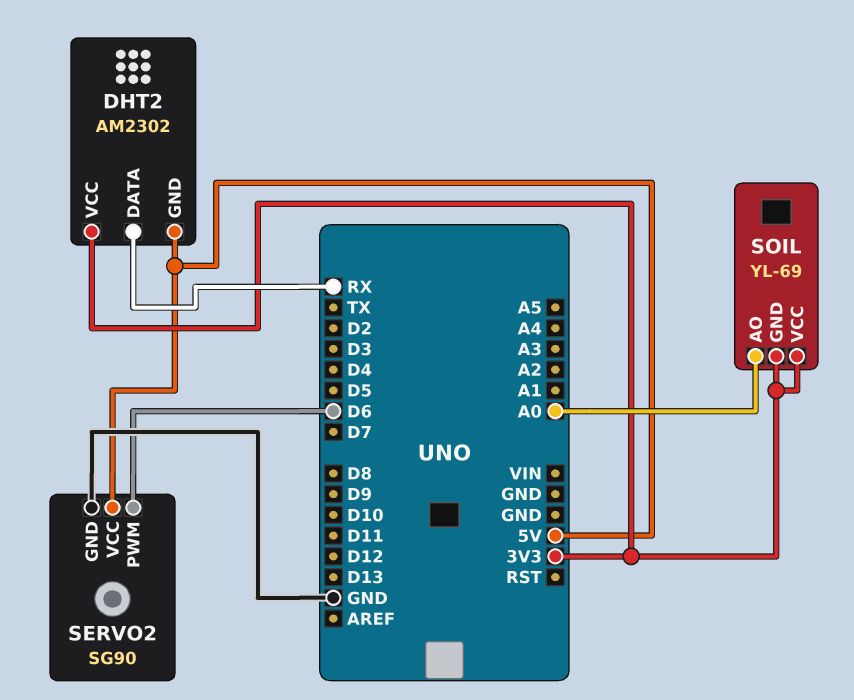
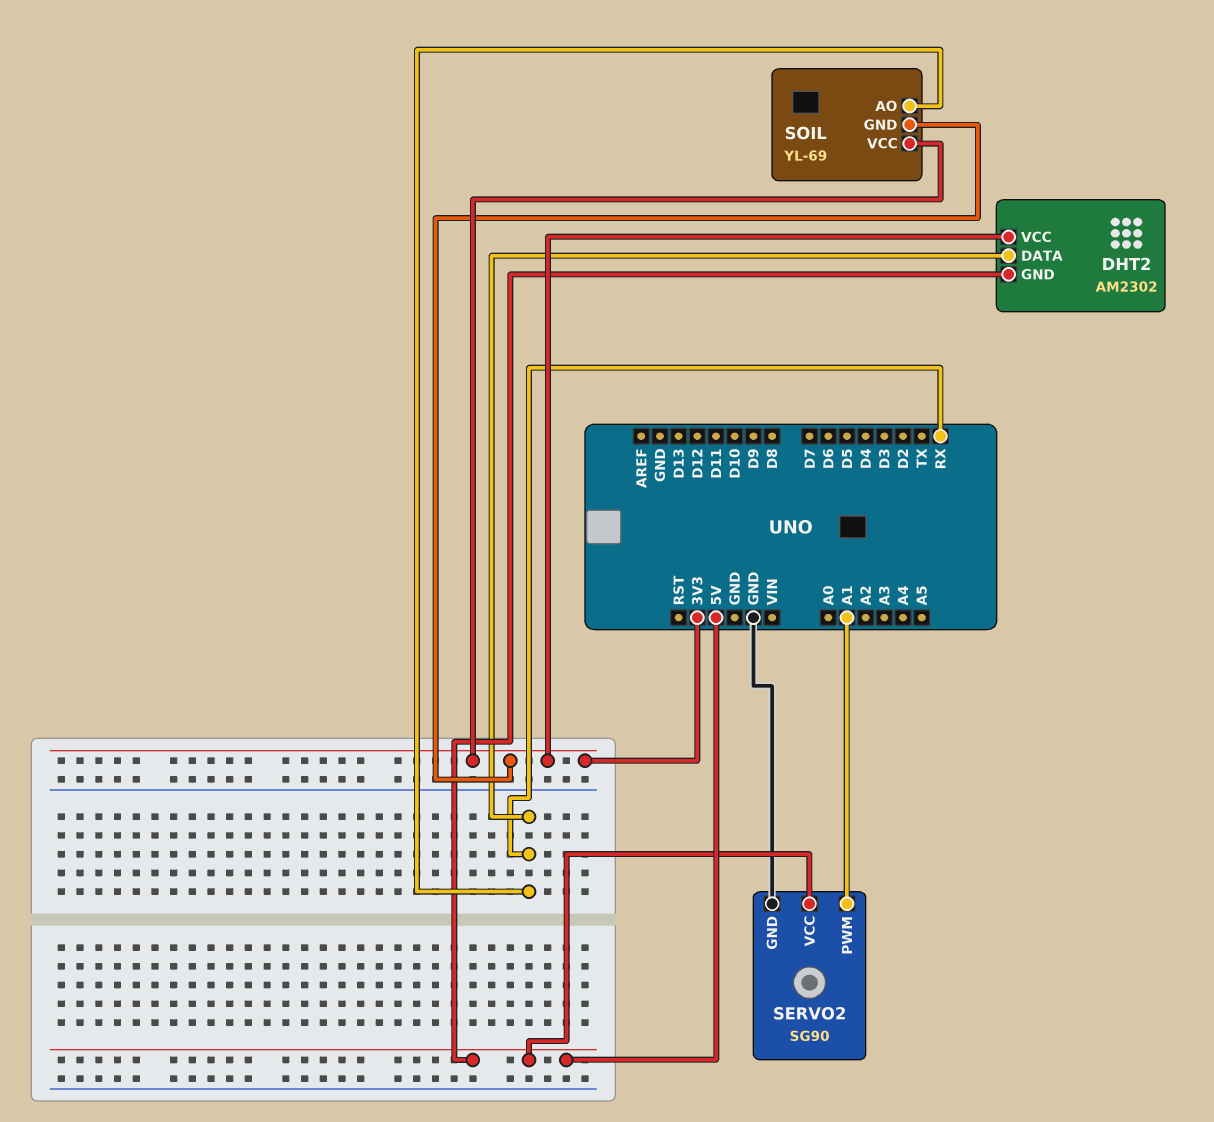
SERVO2 pin PWM: D6 -> A1
SOIL pin AO: A0 -> RX

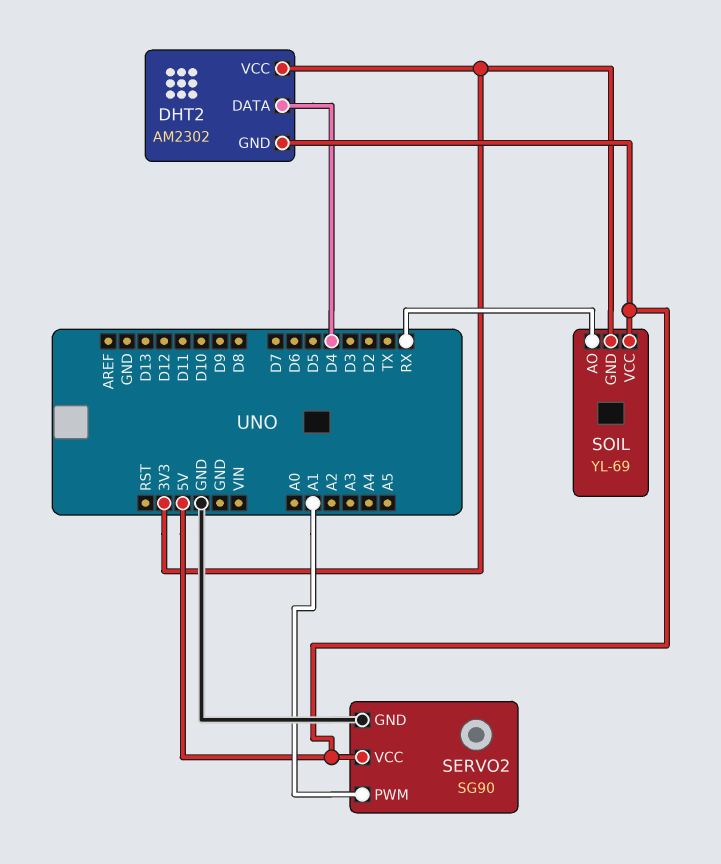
DHT2 pin DATA: RX -> D4
SOIL pin VCC: 3V3 -> 5V

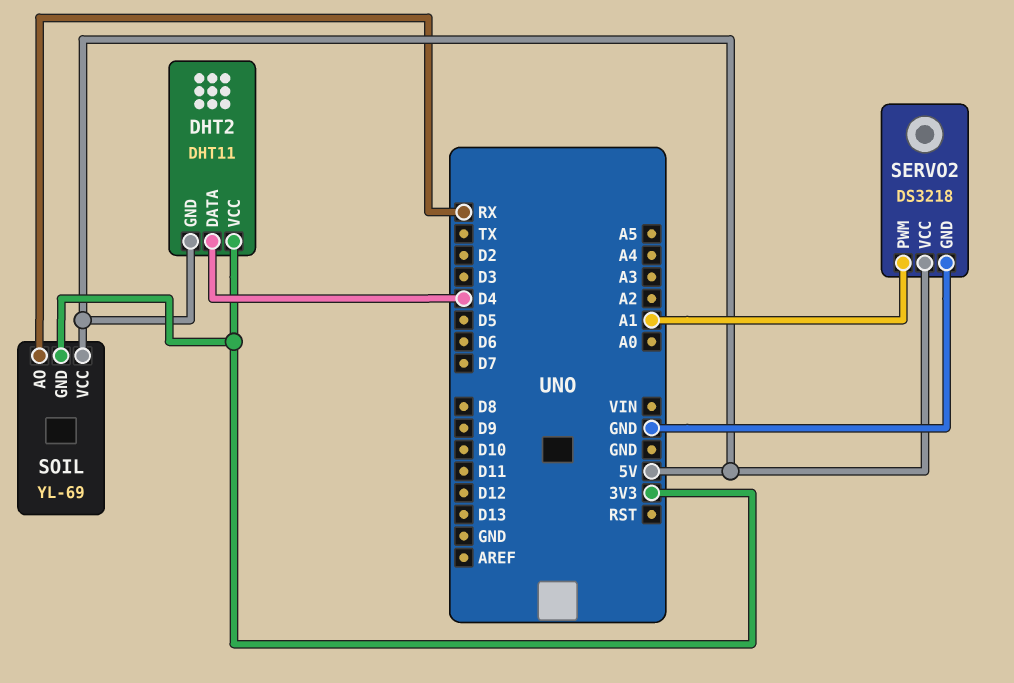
DHT2: AM2302 -> DHT11
SERVO2: SG90 -> DS3218

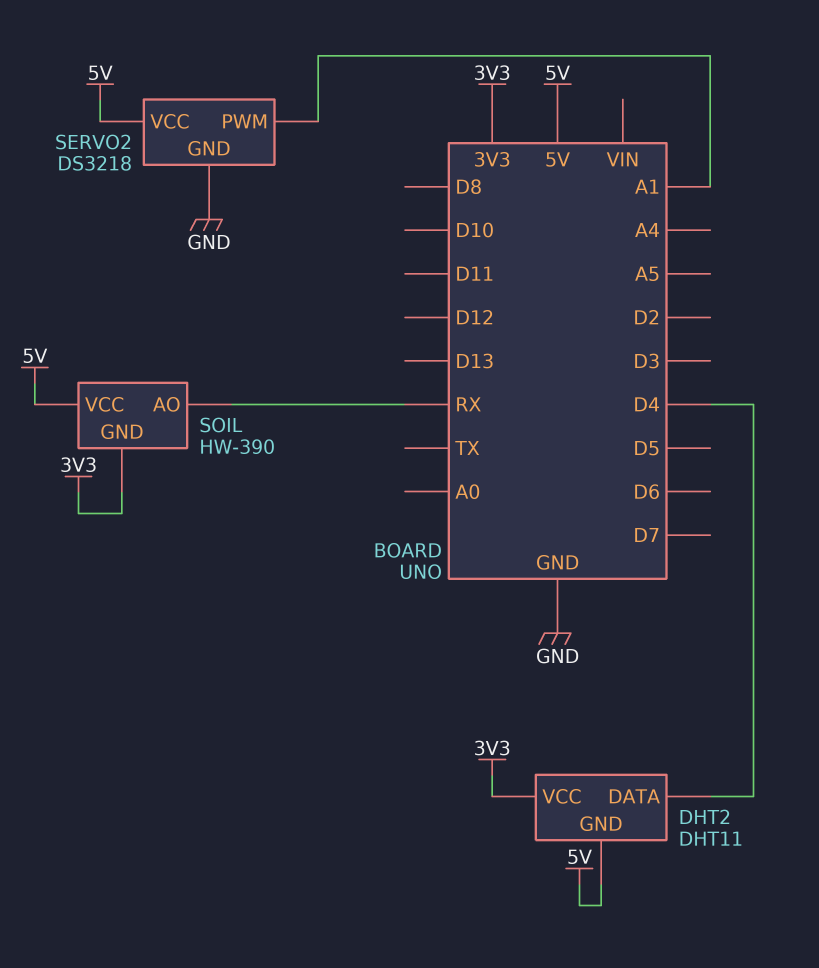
SOIL: YL-69 -> HW-390

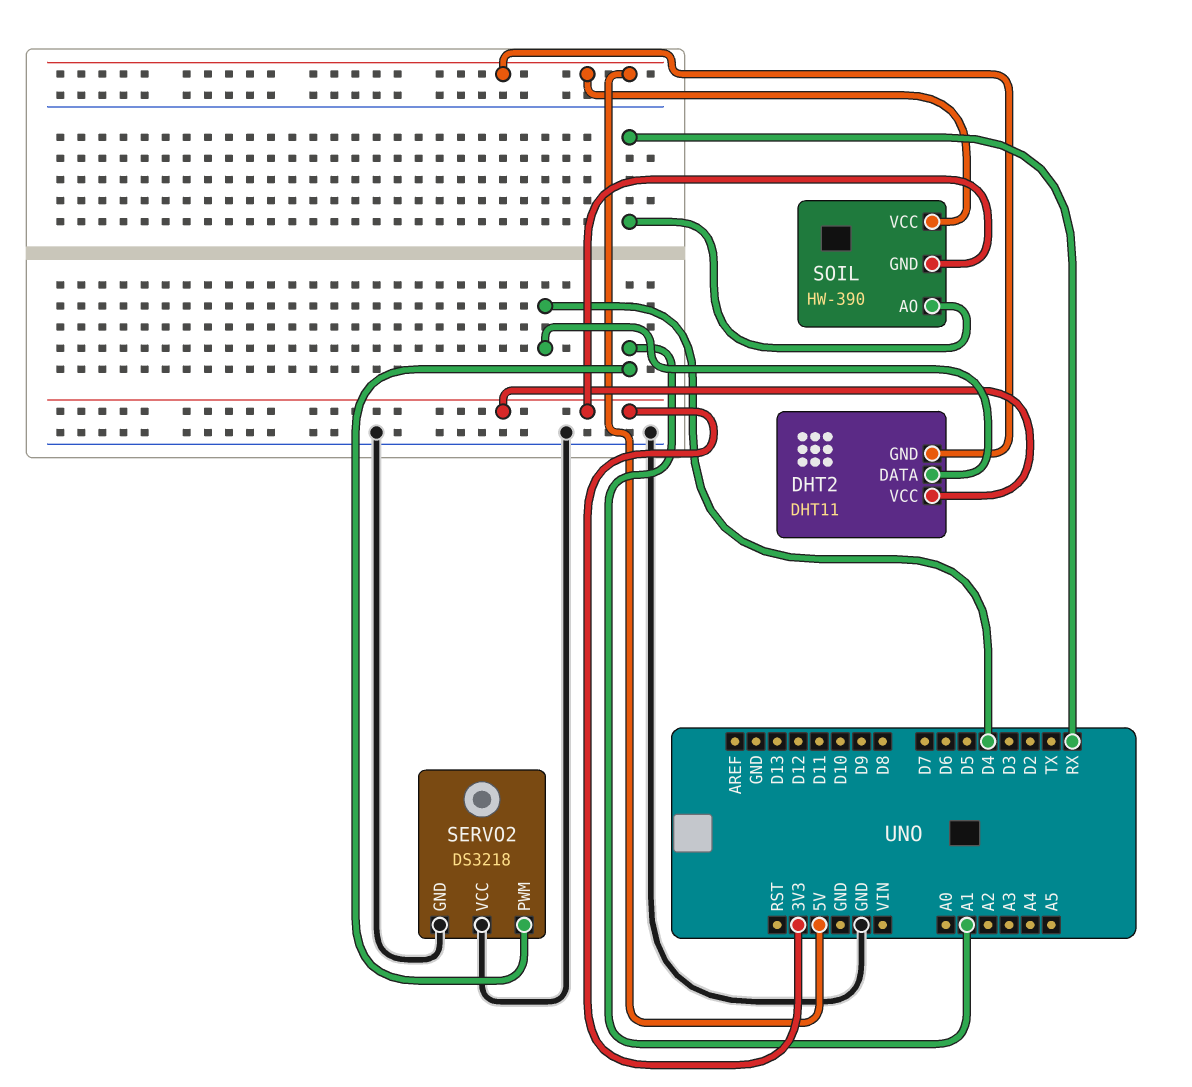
SERVO2 pin VCC: 5V -> GND

